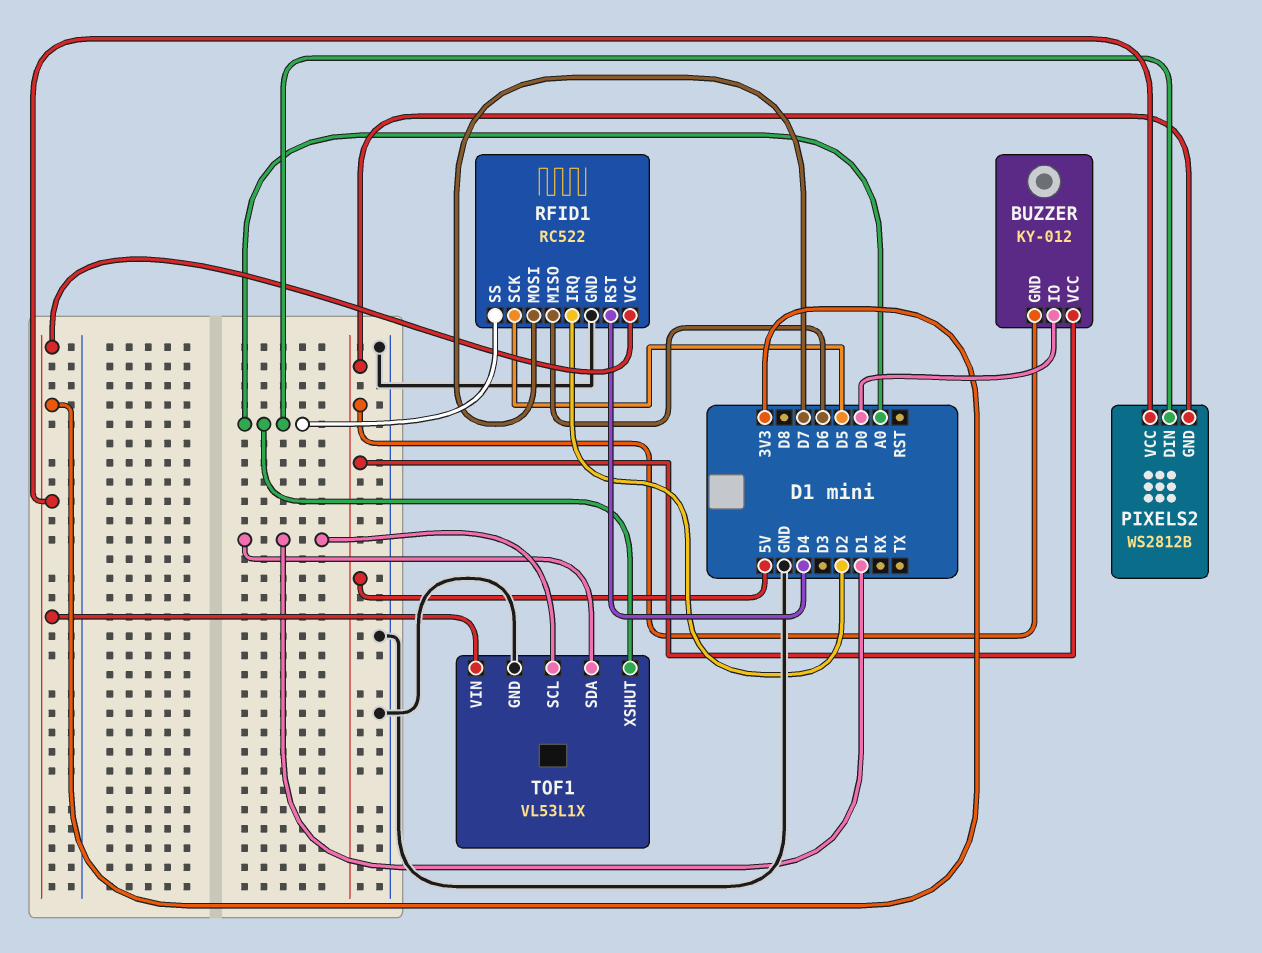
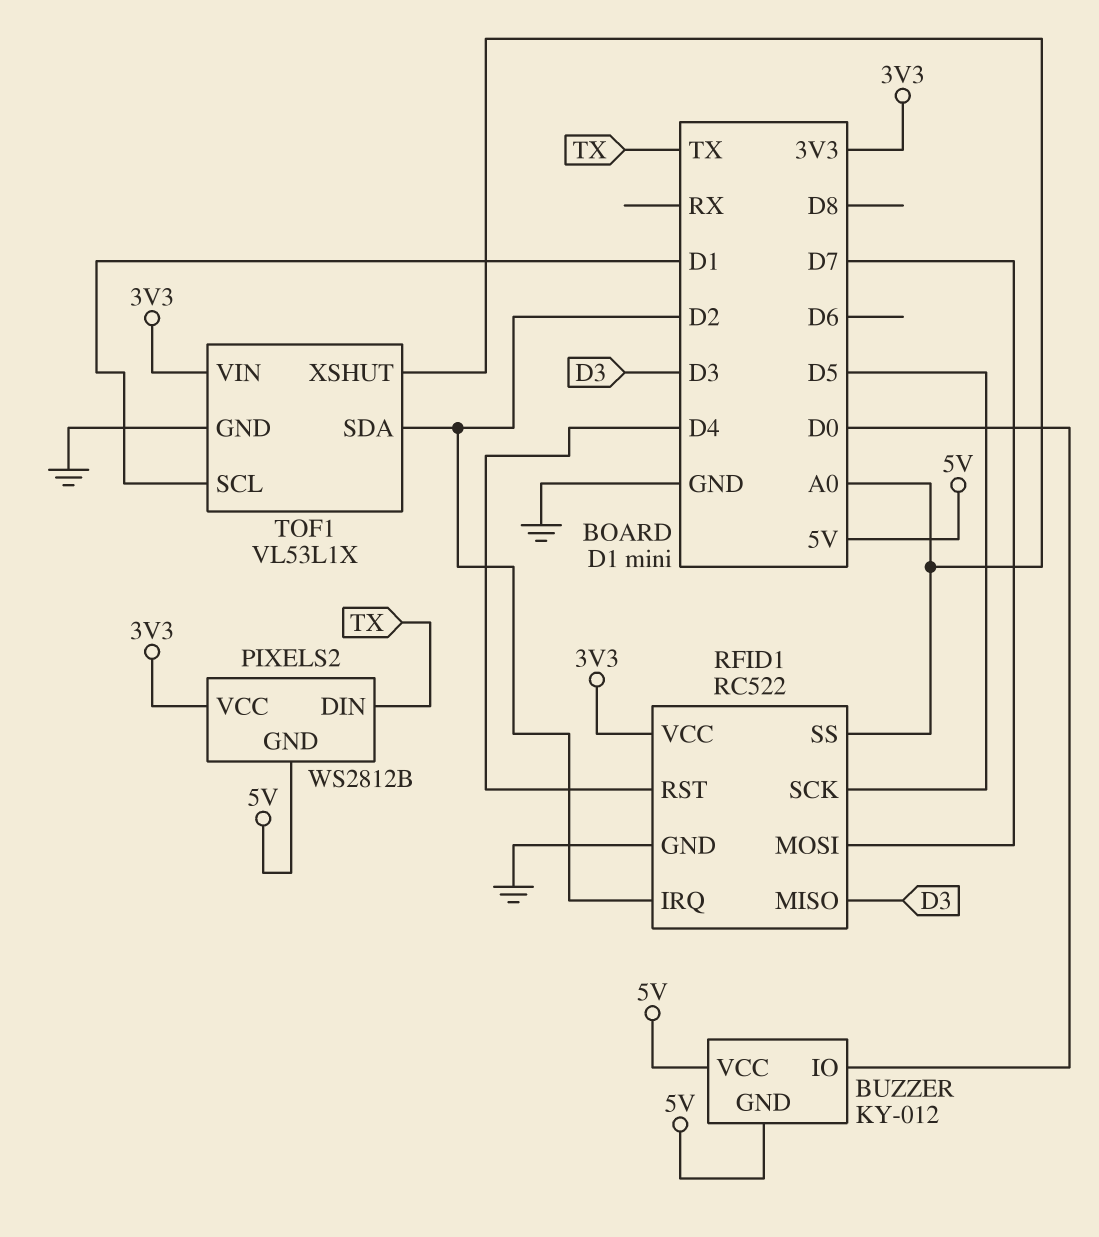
PIXELS2 pin DIN: A0 -> TX
RFID1 pin MISO: D6 -> D3
TOF1 pin SDA: D1 -> D2

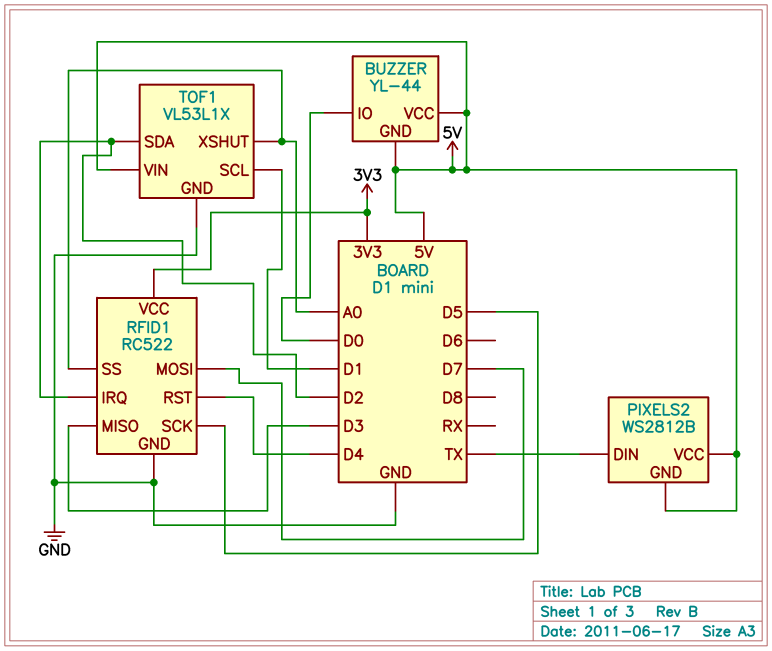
BUZZER: KY-012 -> YL-44
PIXELS2 pin VCC: 3V3 -> 5V
TOF1 pin VIN: 3V3 -> 5V

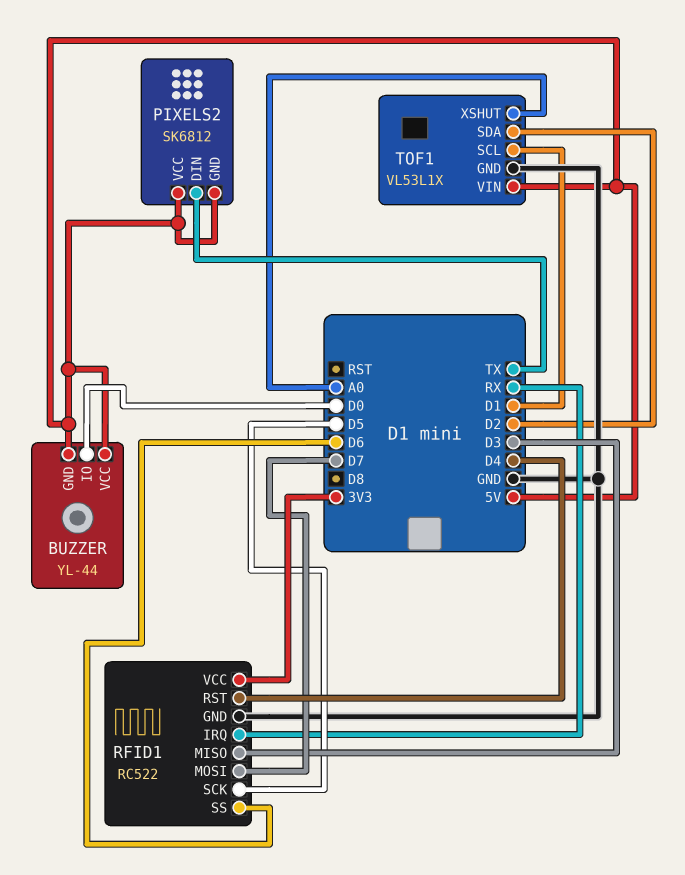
PIXELS2: WS2812B -> SK6812
RFID1 pin IRQ: D2 -> RX
RFID1 pin SS: A0 -> D6

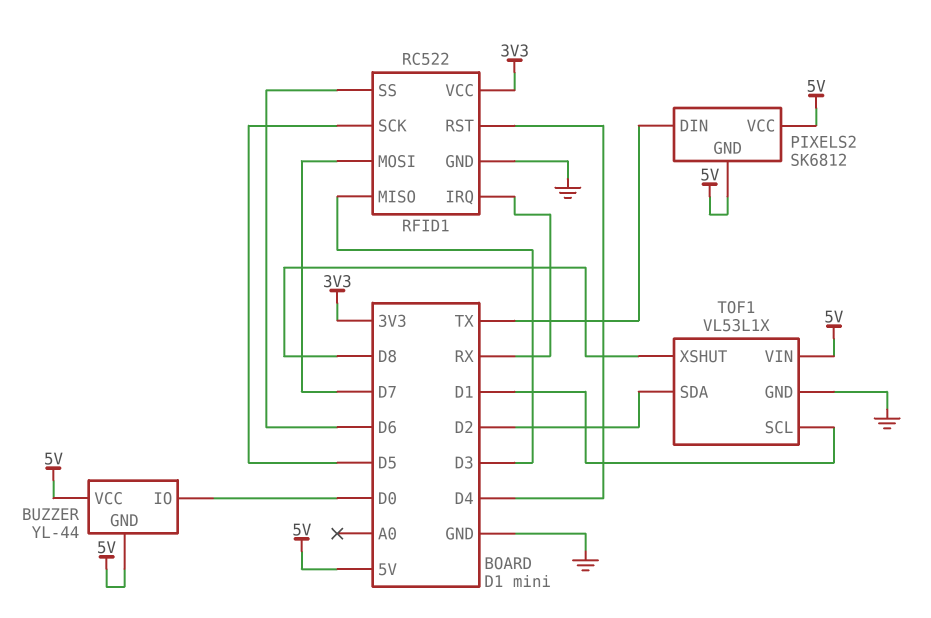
TOF1 pin XSHUT: A0 -> D8

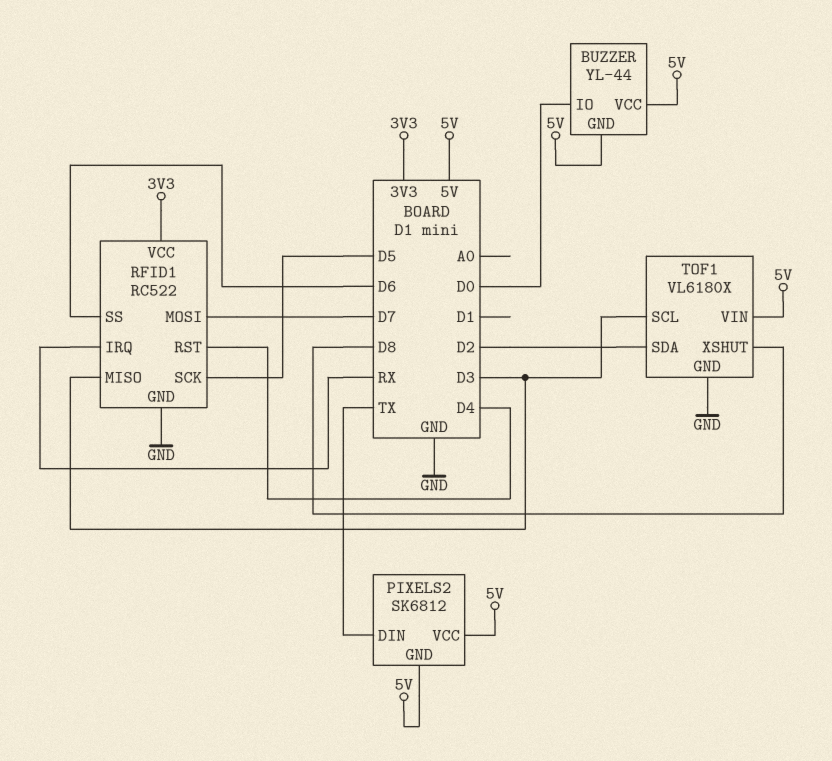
TOF1: VL53L1X -> VL6180X
TOF1 pin SCL: D1 -> D3

